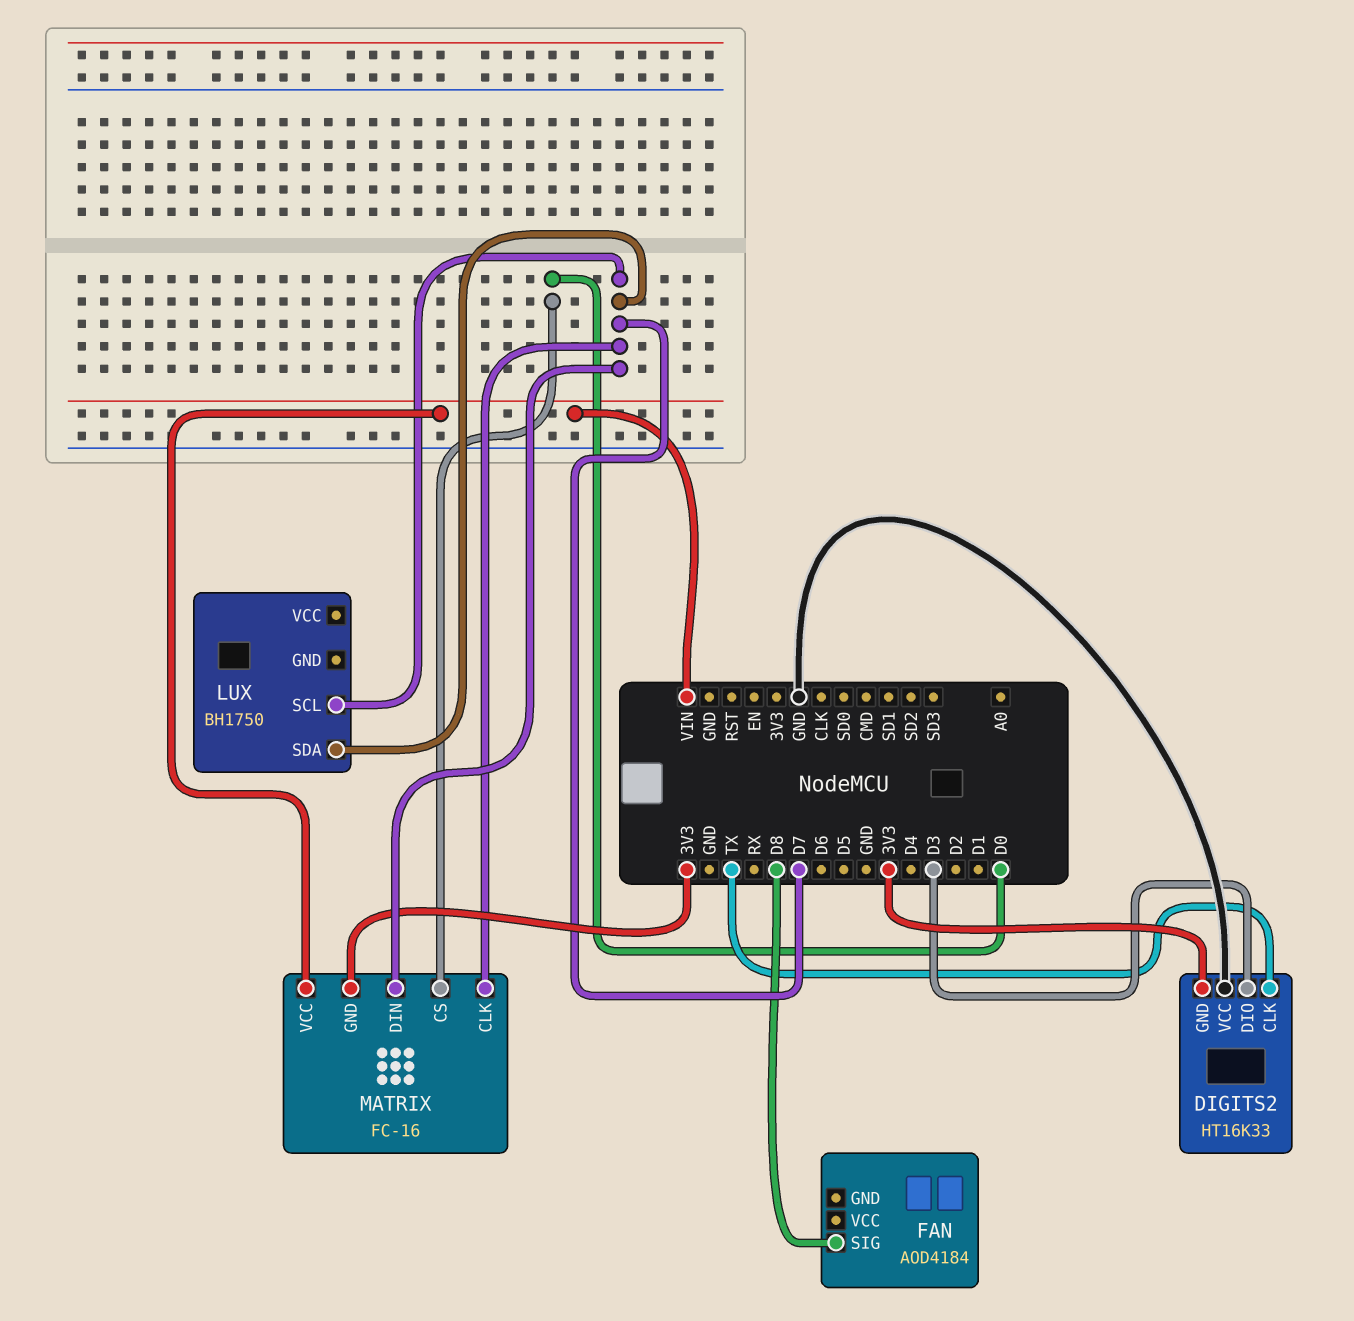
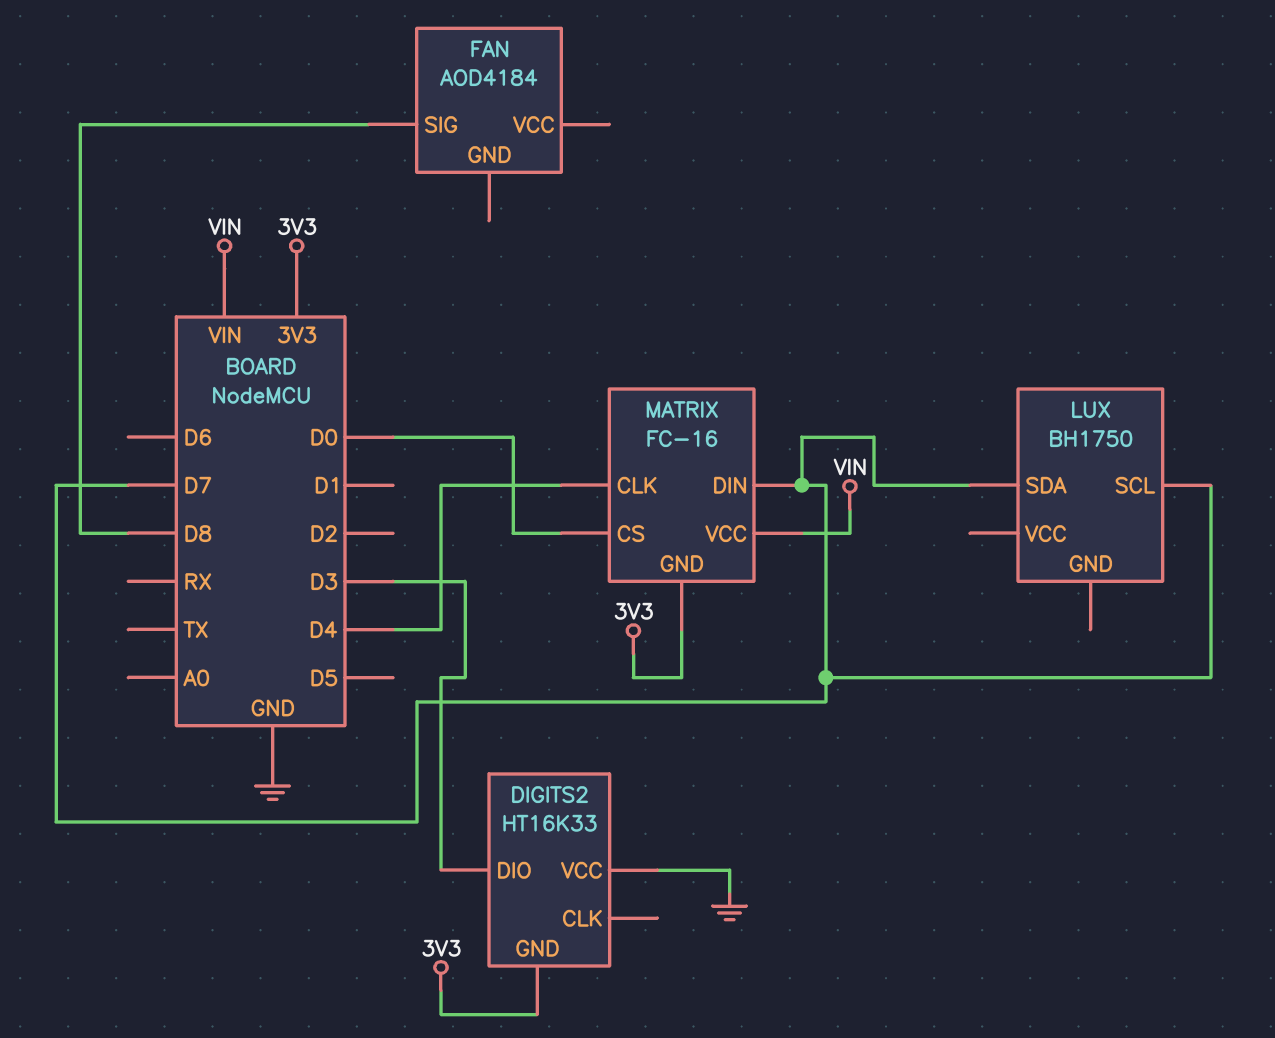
DIGITS2 pin CLK: TX -> none
MATRIX pin CLK: D7 -> D4

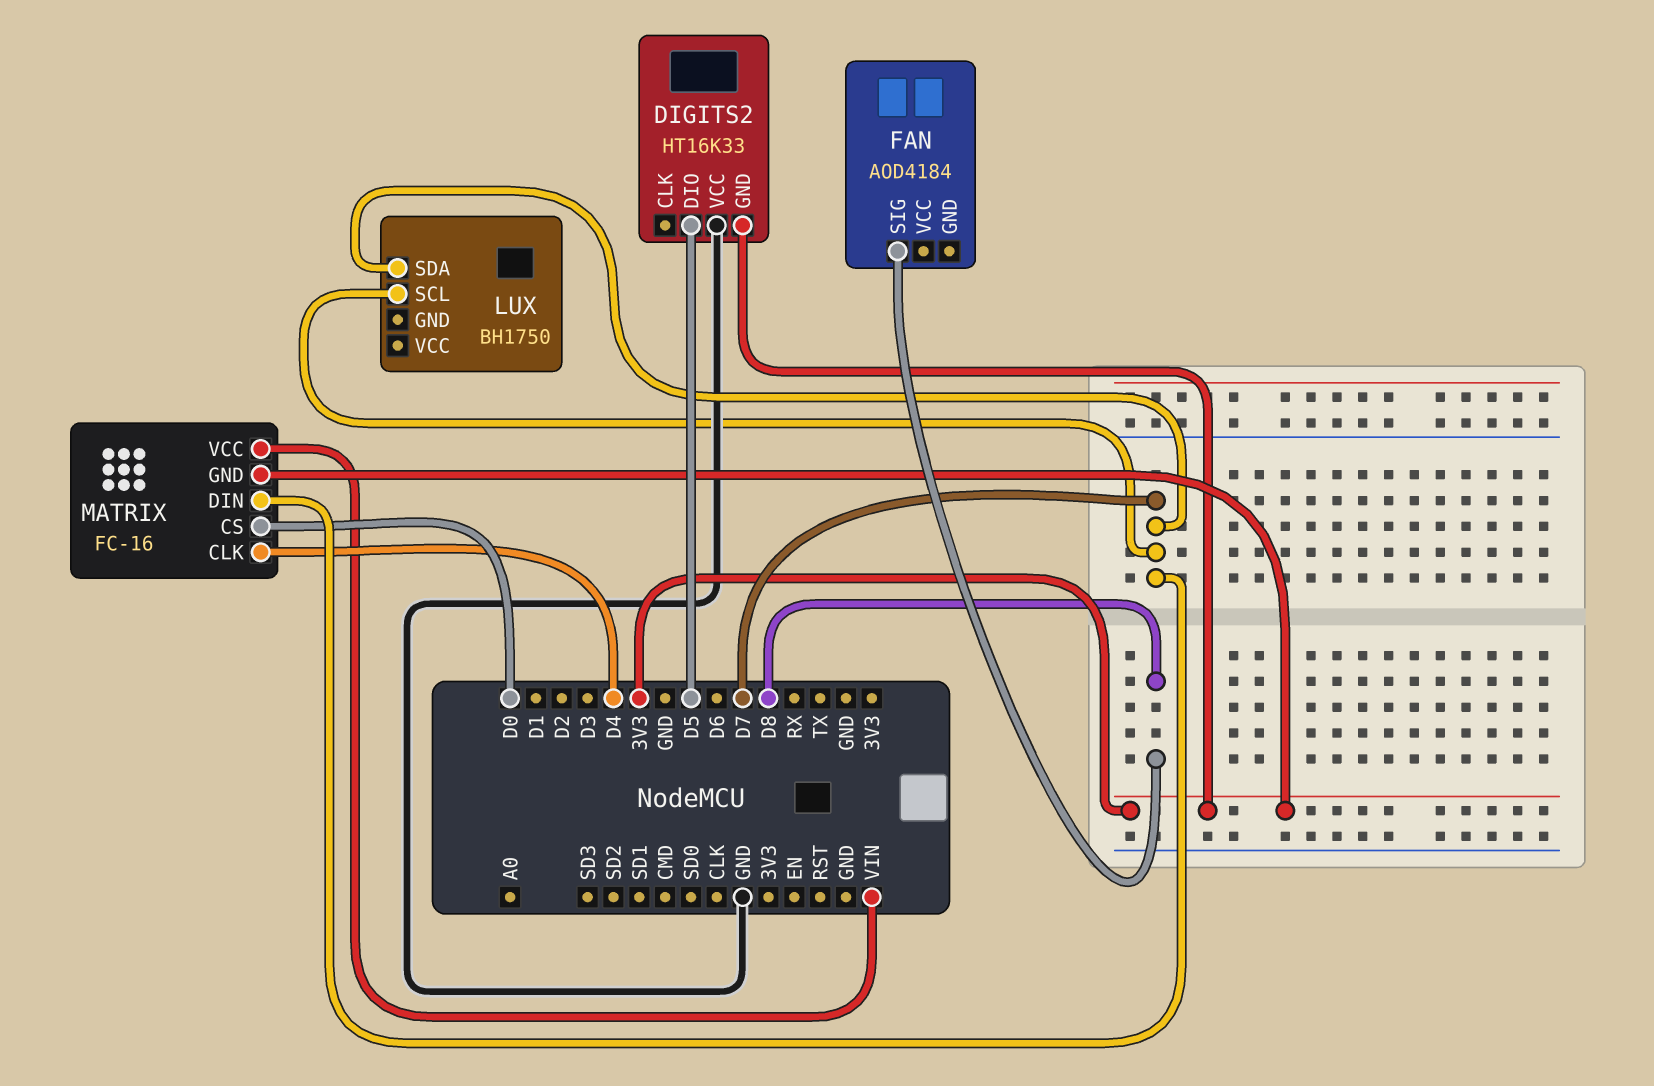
DIGITS2 pin DIO: D3 -> D5

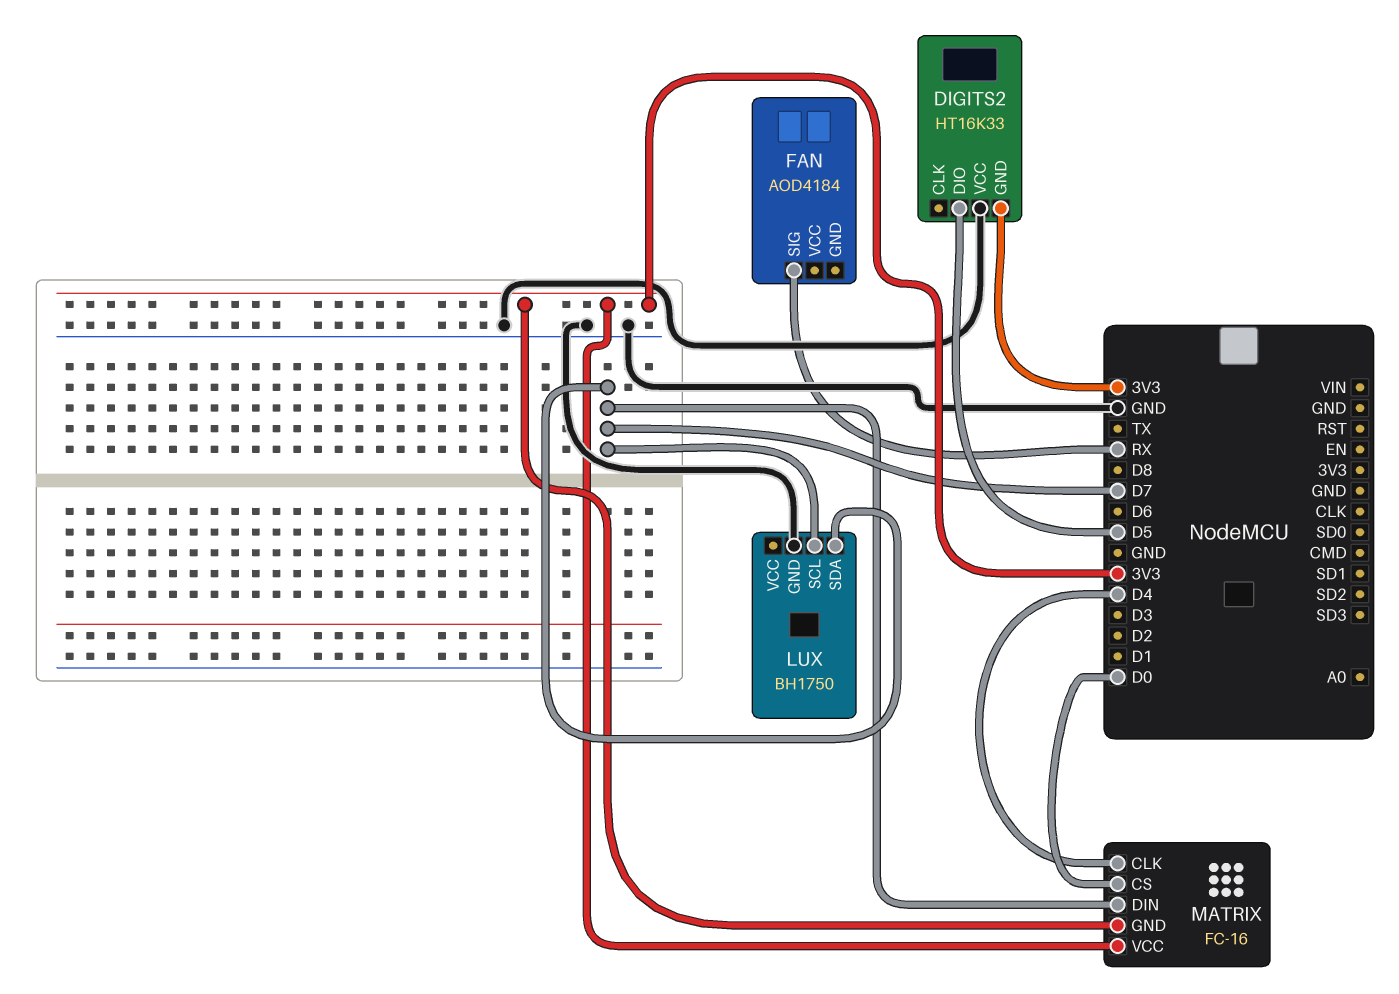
FAN pin SIG: D8 -> RX
LUX pin GND: none -> GND
MATRIX pin VCC: VIN -> 3V3

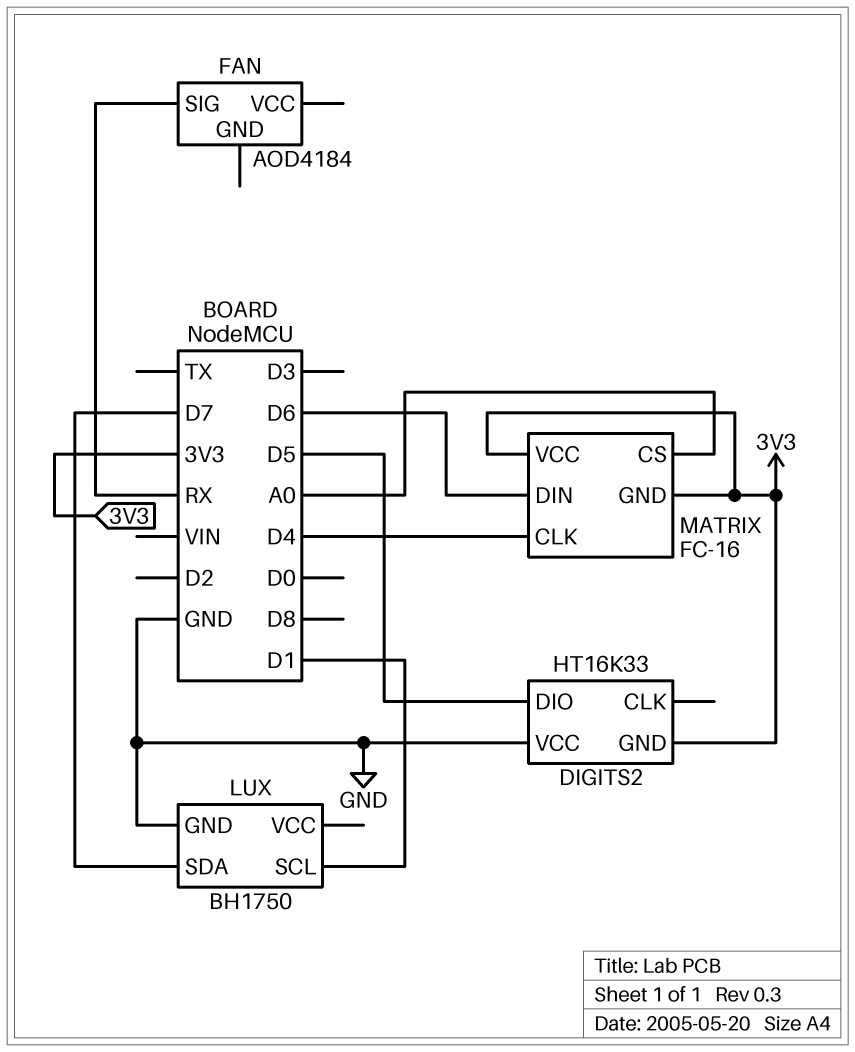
LUX pin SCL: D7 -> D1
MATRIX pin CS: D0 -> A0
MATRIX pin DIN: D7 -> D6

